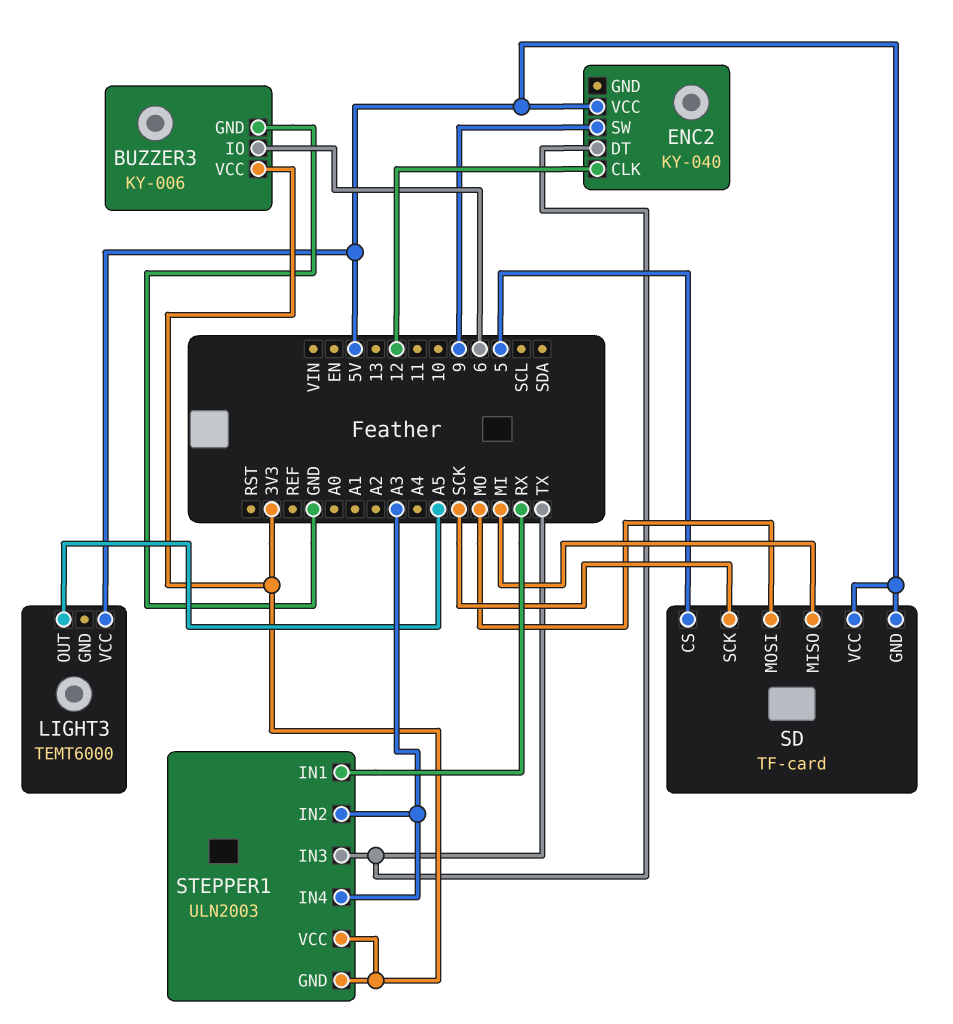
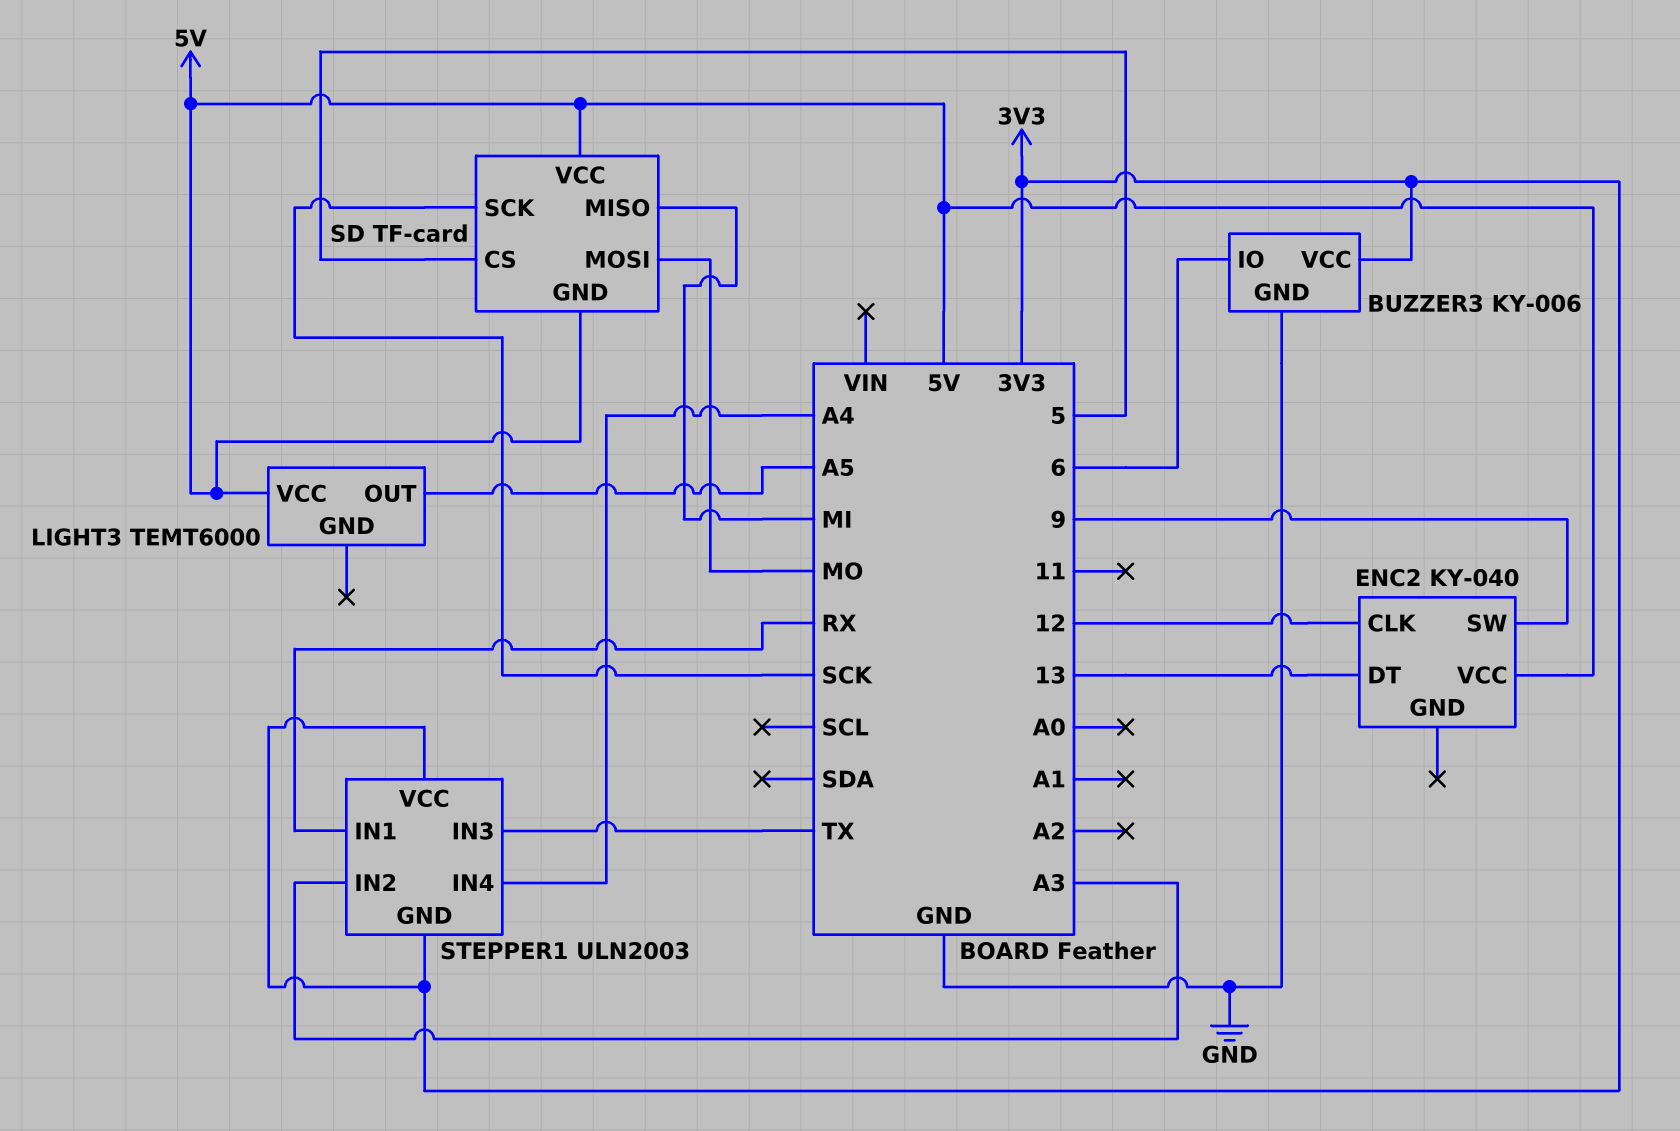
ENC2 pin DT: TX -> 13
STEPPER1 pin IN4: A3 -> A4

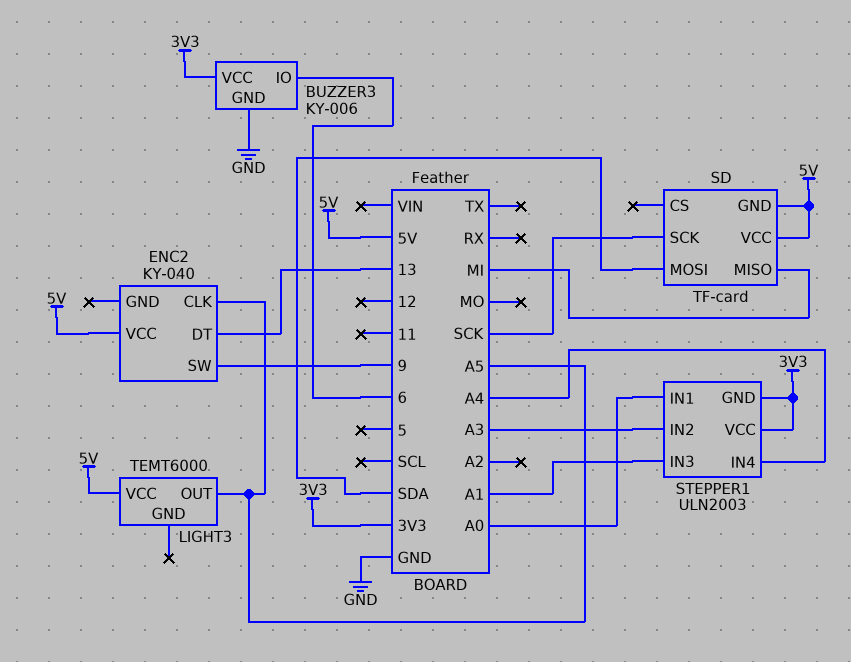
ENC2 pin CLK: 12 -> A5
SD pin CS: 5 -> none
SD pin MOSI: MO -> SDA
STEPPER1 pin IN1: RX -> A0
STEPPER1 pin IN3: TX -> A1

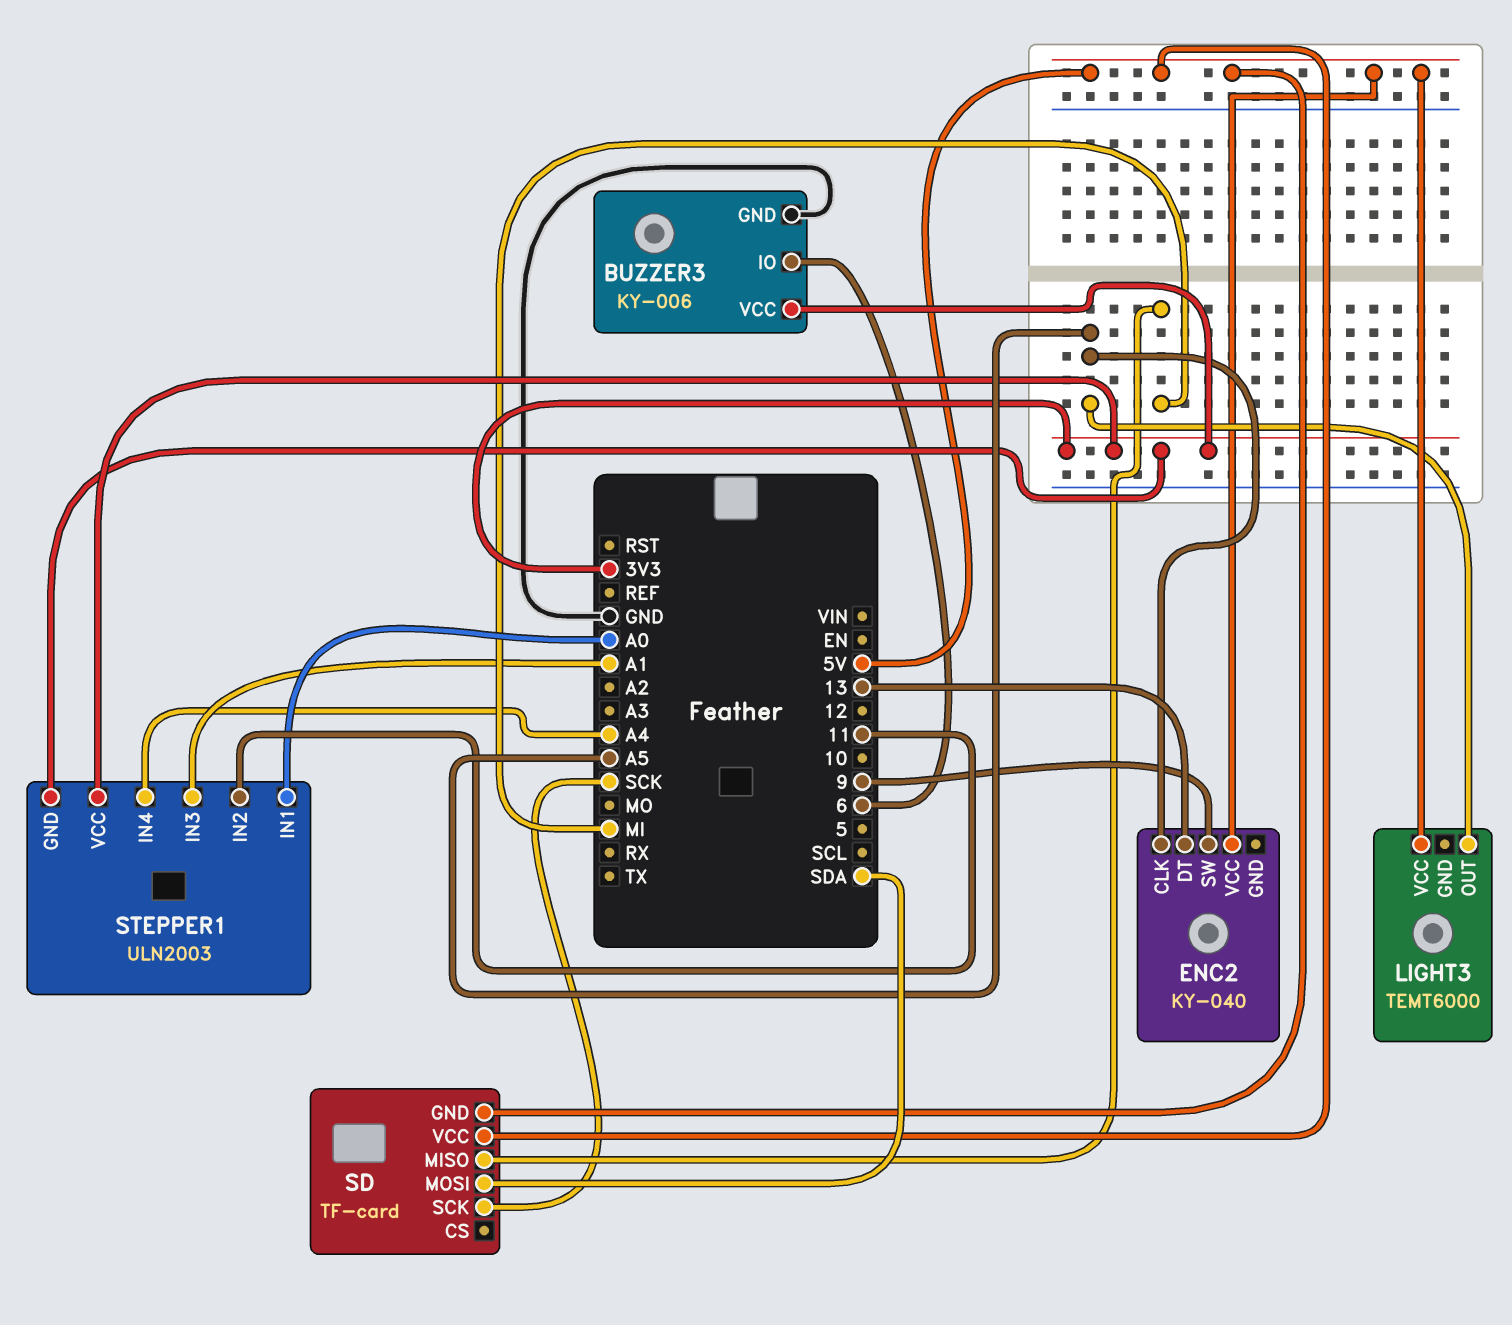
STEPPER1 pin IN2: A3 -> 11

